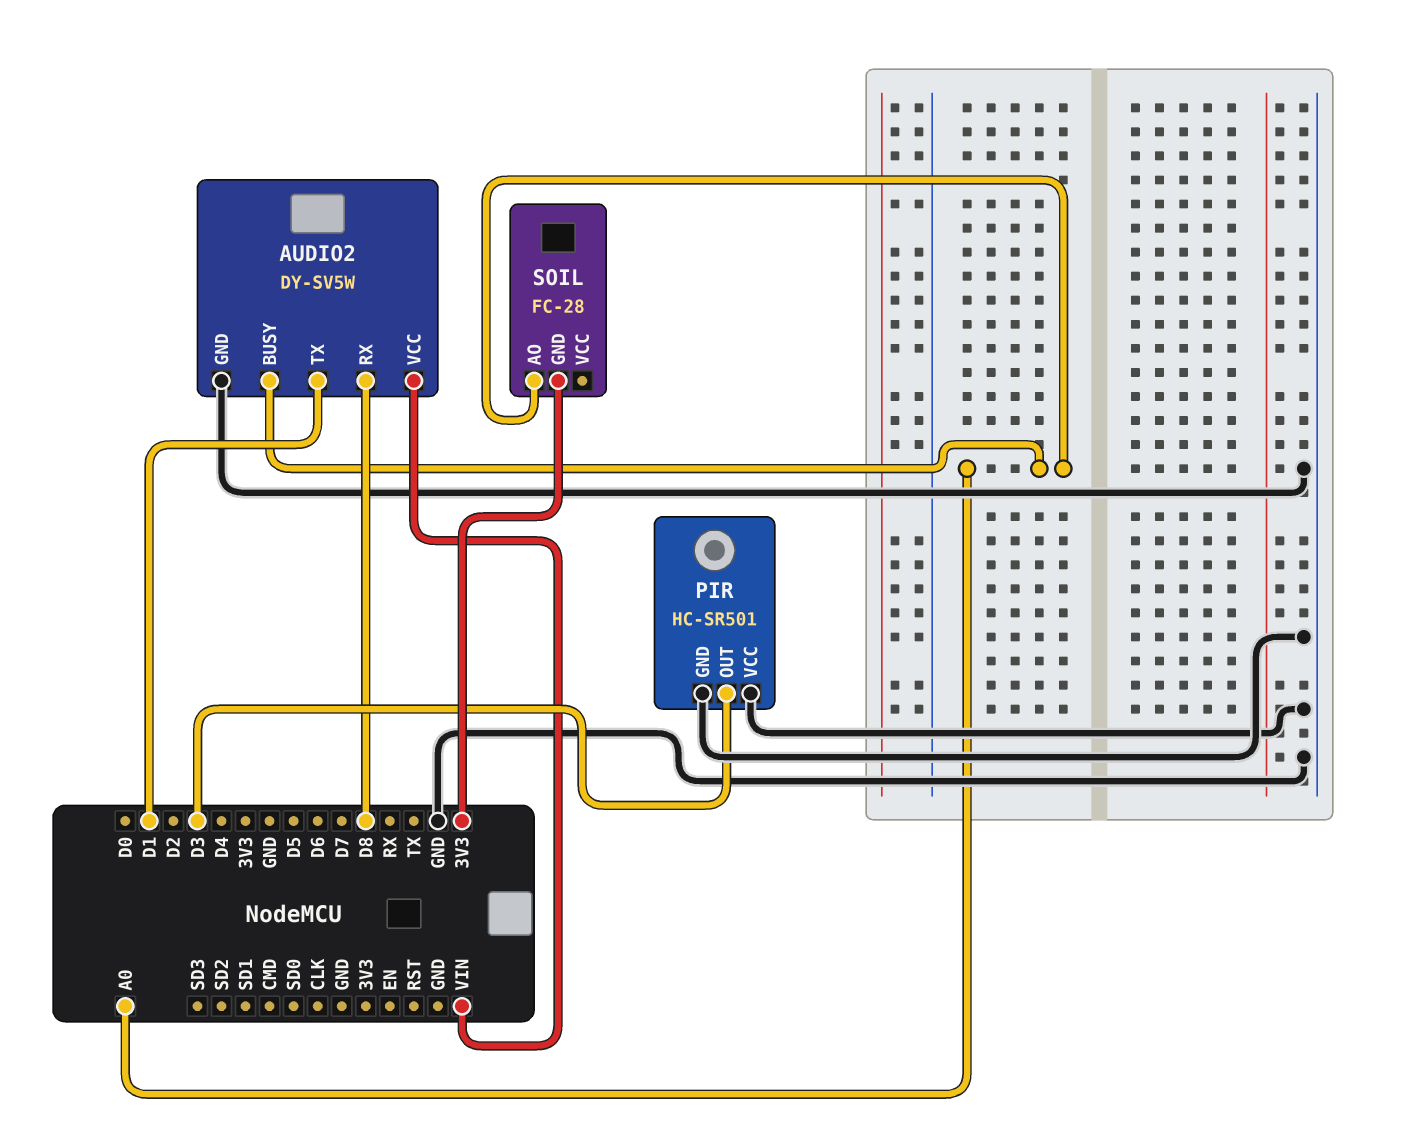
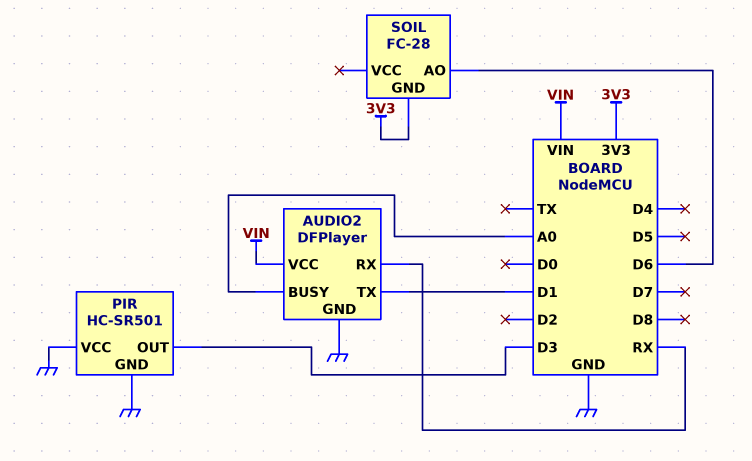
AUDIO2: DY-SV5W -> DFPlayer
AUDIO2 pin RX: D8 -> RX
SOIL pin AO: A0 -> D6

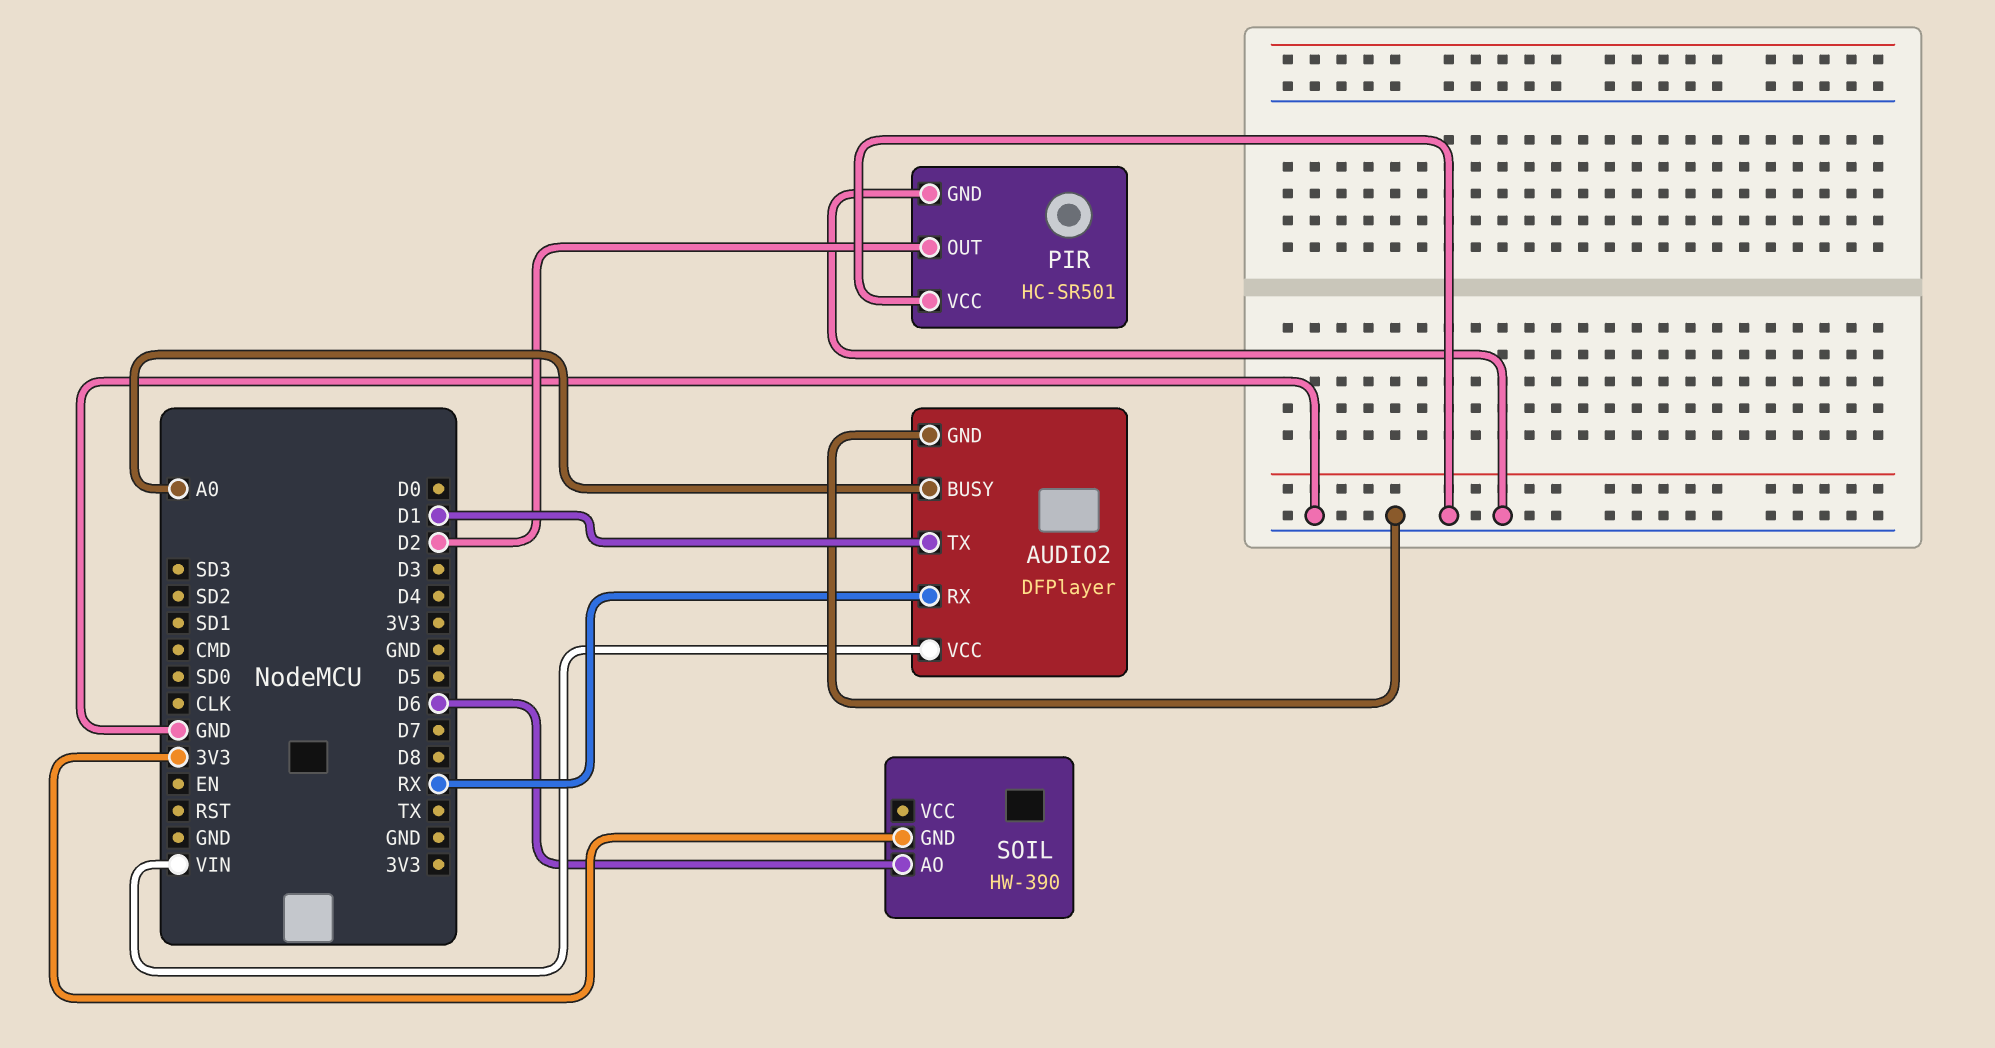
PIR pin OUT: D3 -> D2
SOIL: FC-28 -> HW-390

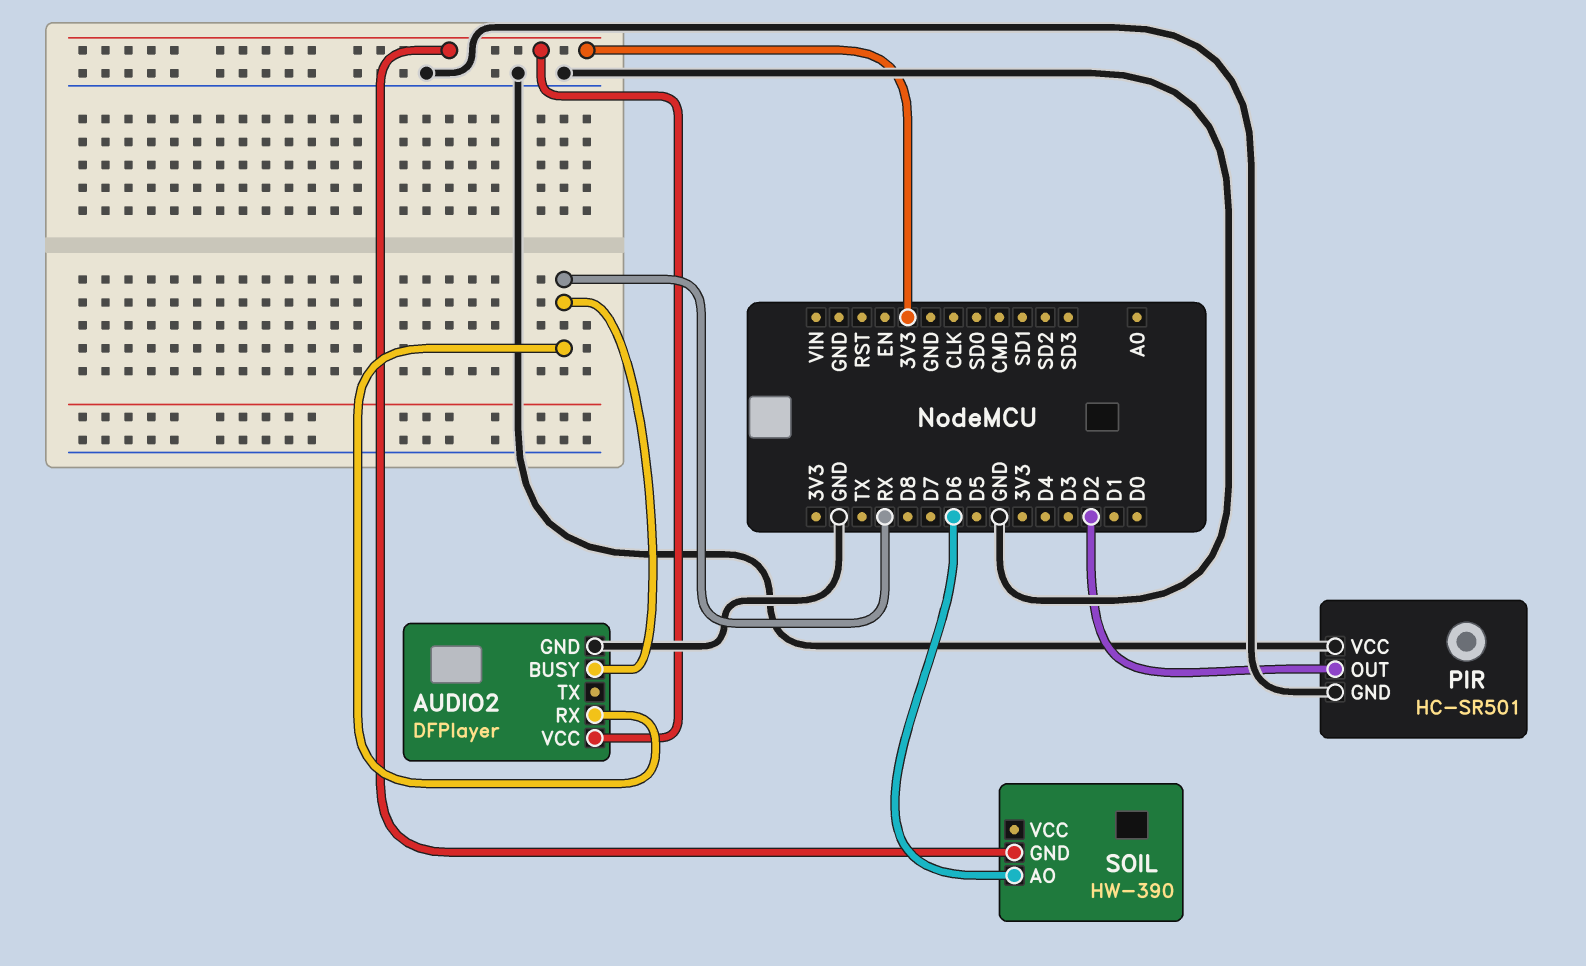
AUDIO2 pin BUSY: A0 -> RX
AUDIO2 pin TX: D1 -> none
AUDIO2 pin VCC: VIN -> 3V3

